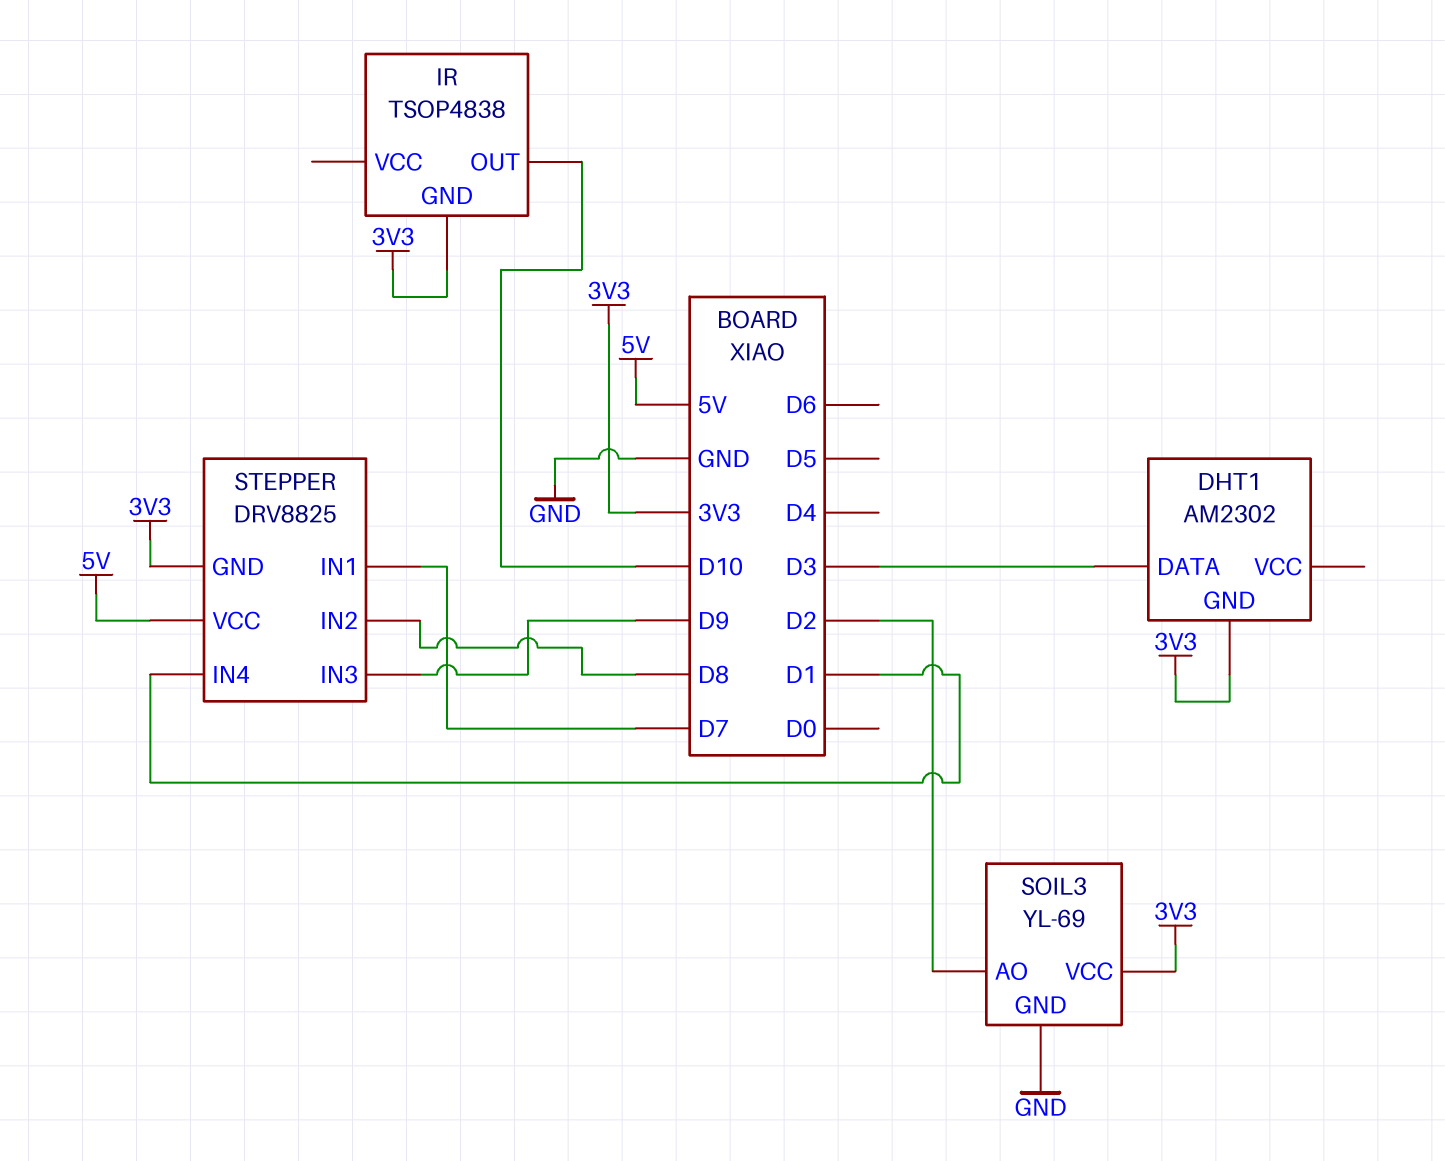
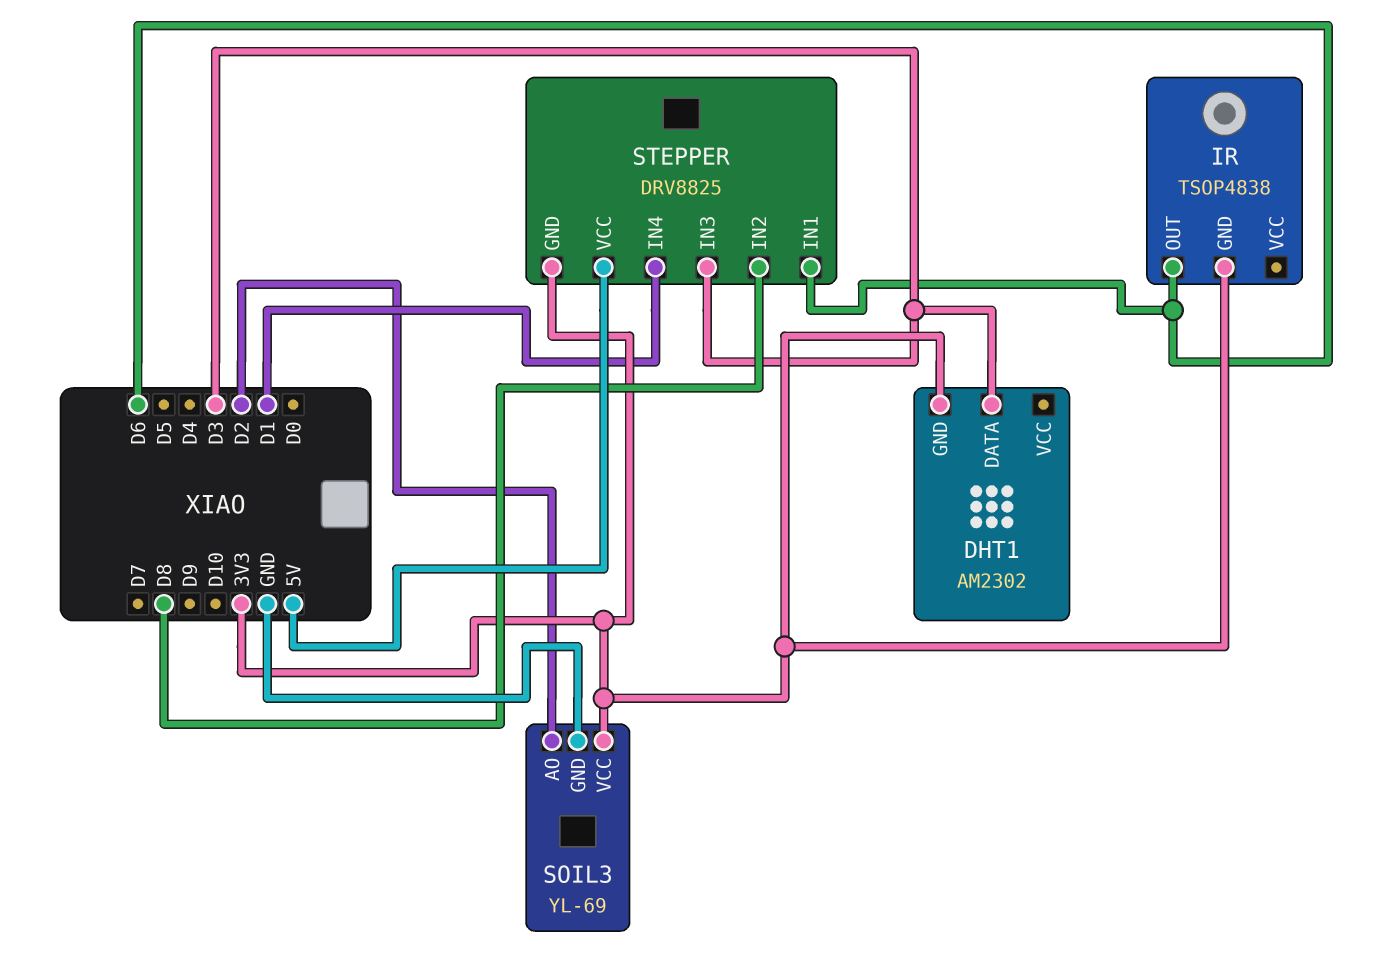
IR pin OUT: D10 -> D6
STEPPER pin IN1: D7 -> D6
STEPPER pin IN3: D9 -> D3

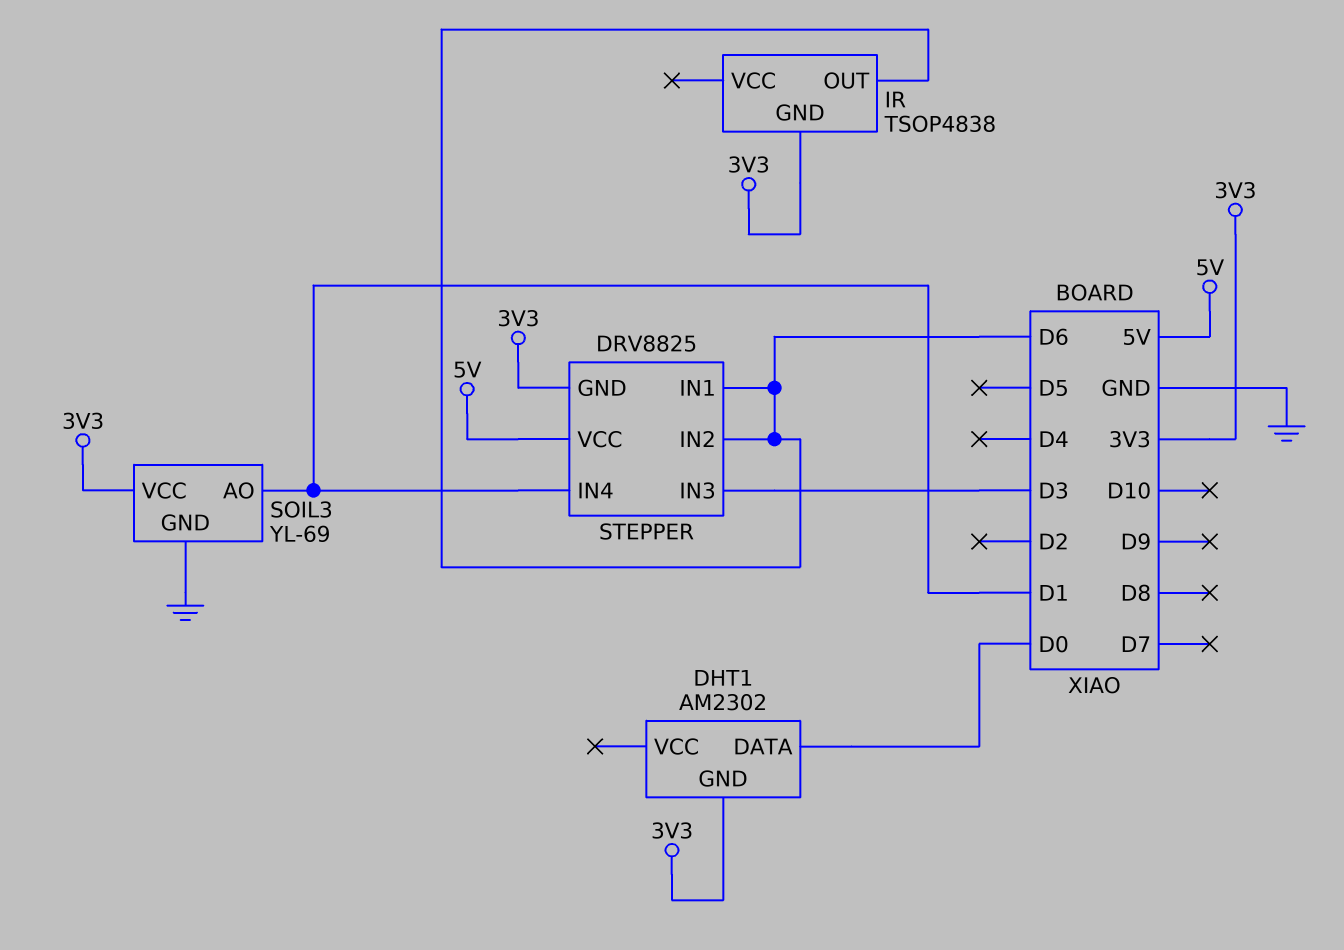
DHT1 pin DATA: D3 -> D0
SOIL3 pin AO: D2 -> D1
STEPPER pin IN2: D8 -> D6

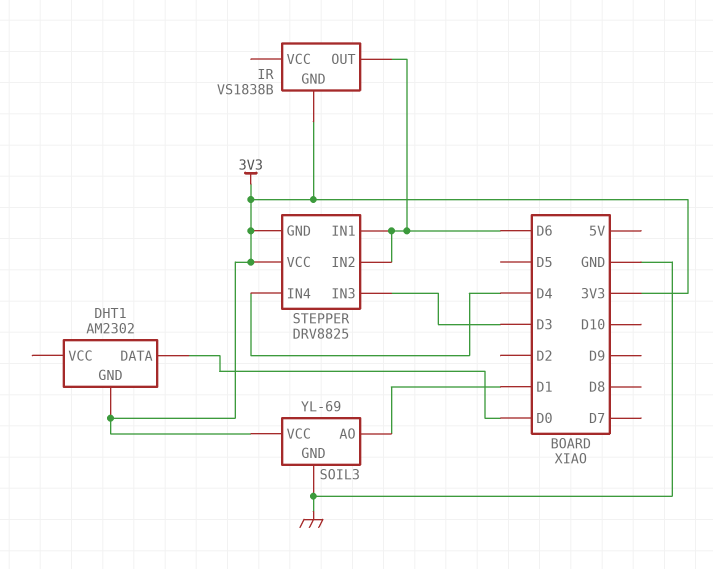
IR: TSOP4838 -> VS1838B
STEPPER pin IN4: D1 -> D4
STEPPER pin VCC: 5V -> 3V3

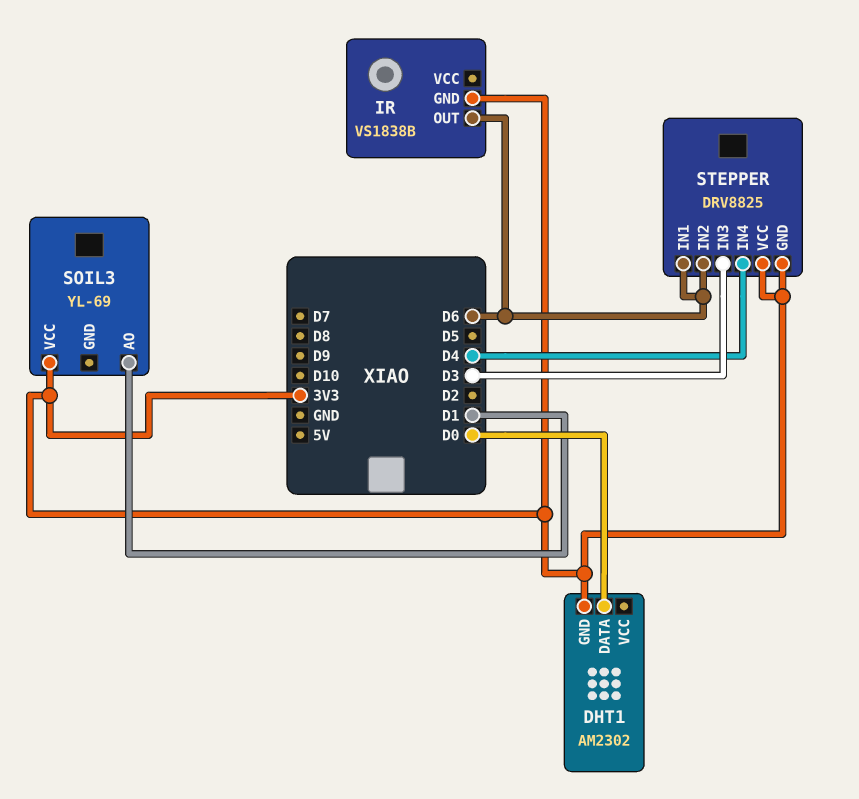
SOIL3 pin GND: GND -> none

